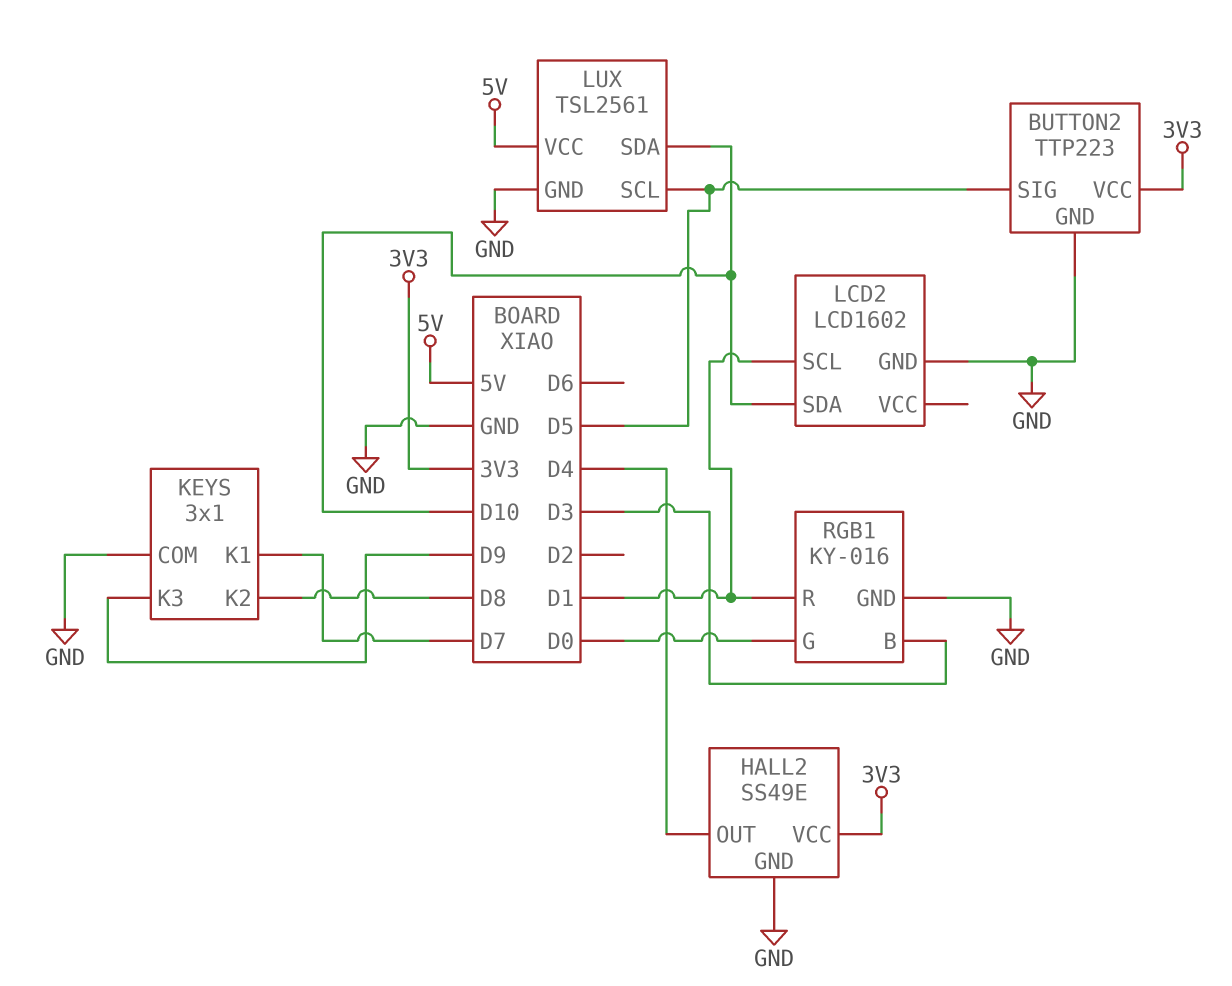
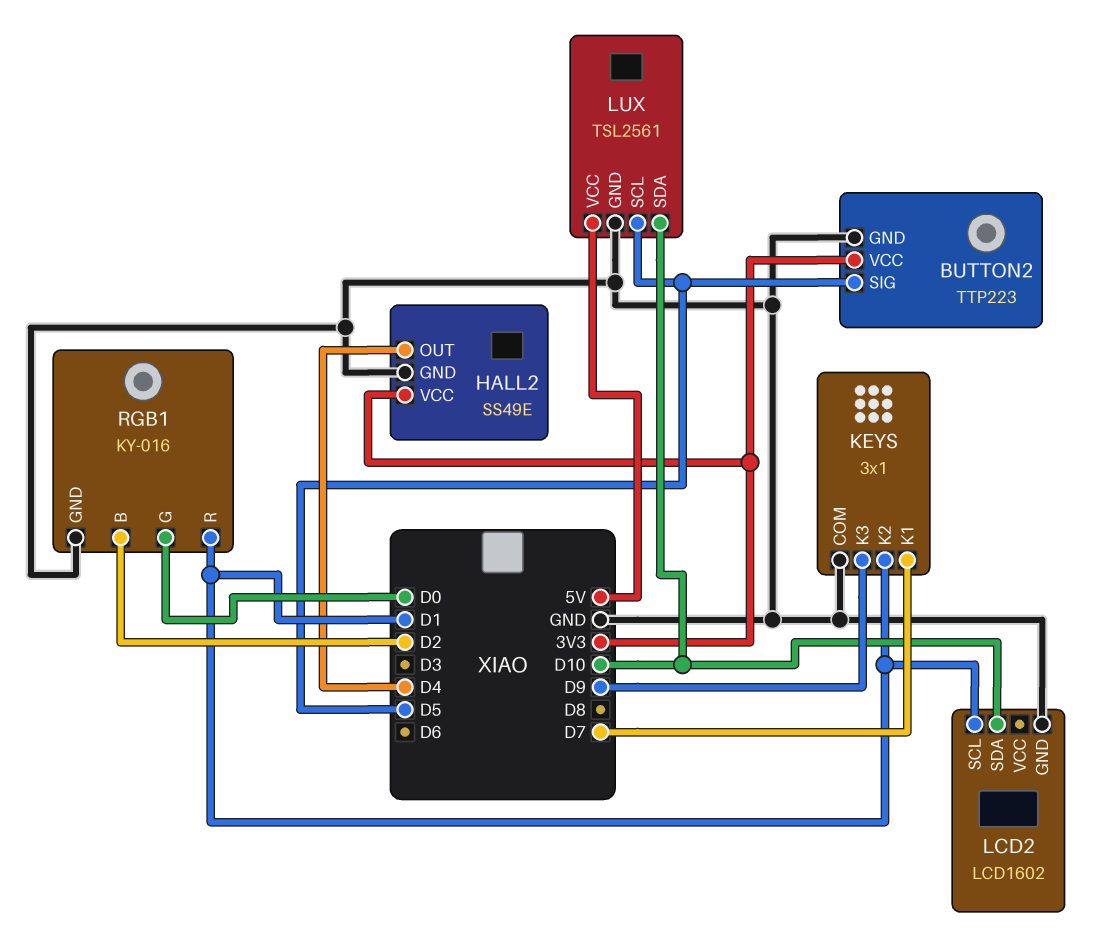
KEYS pin K2: D8 -> D1
RGB1 pin B: D3 -> D2

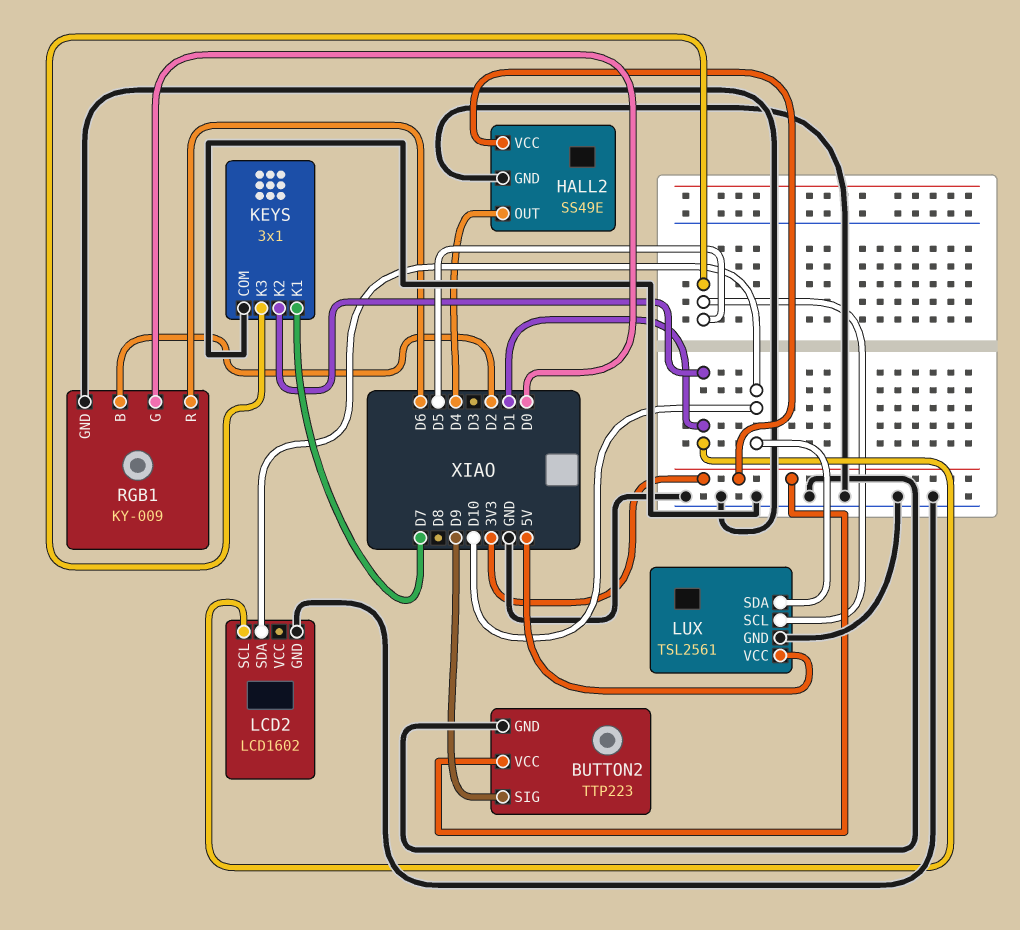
BUTTON2 pin SIG: D5 -> D9
KEYS pin K3: D9 -> D5
RGB1: KY-016 -> KY-009
RGB1 pin R: D1 -> D6

